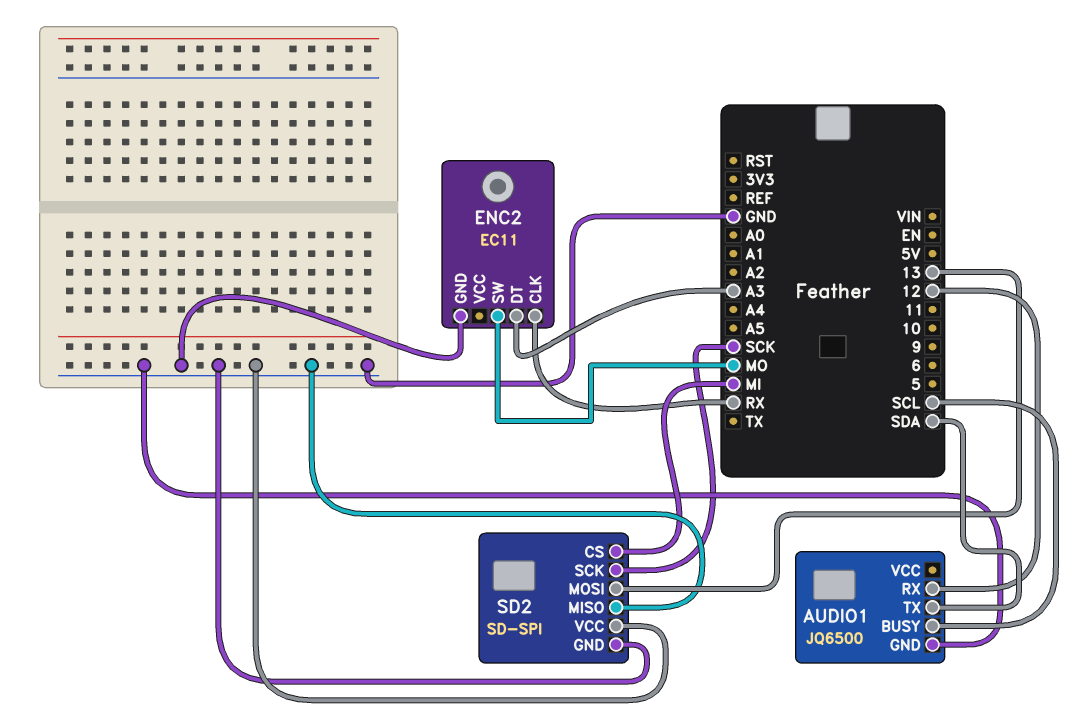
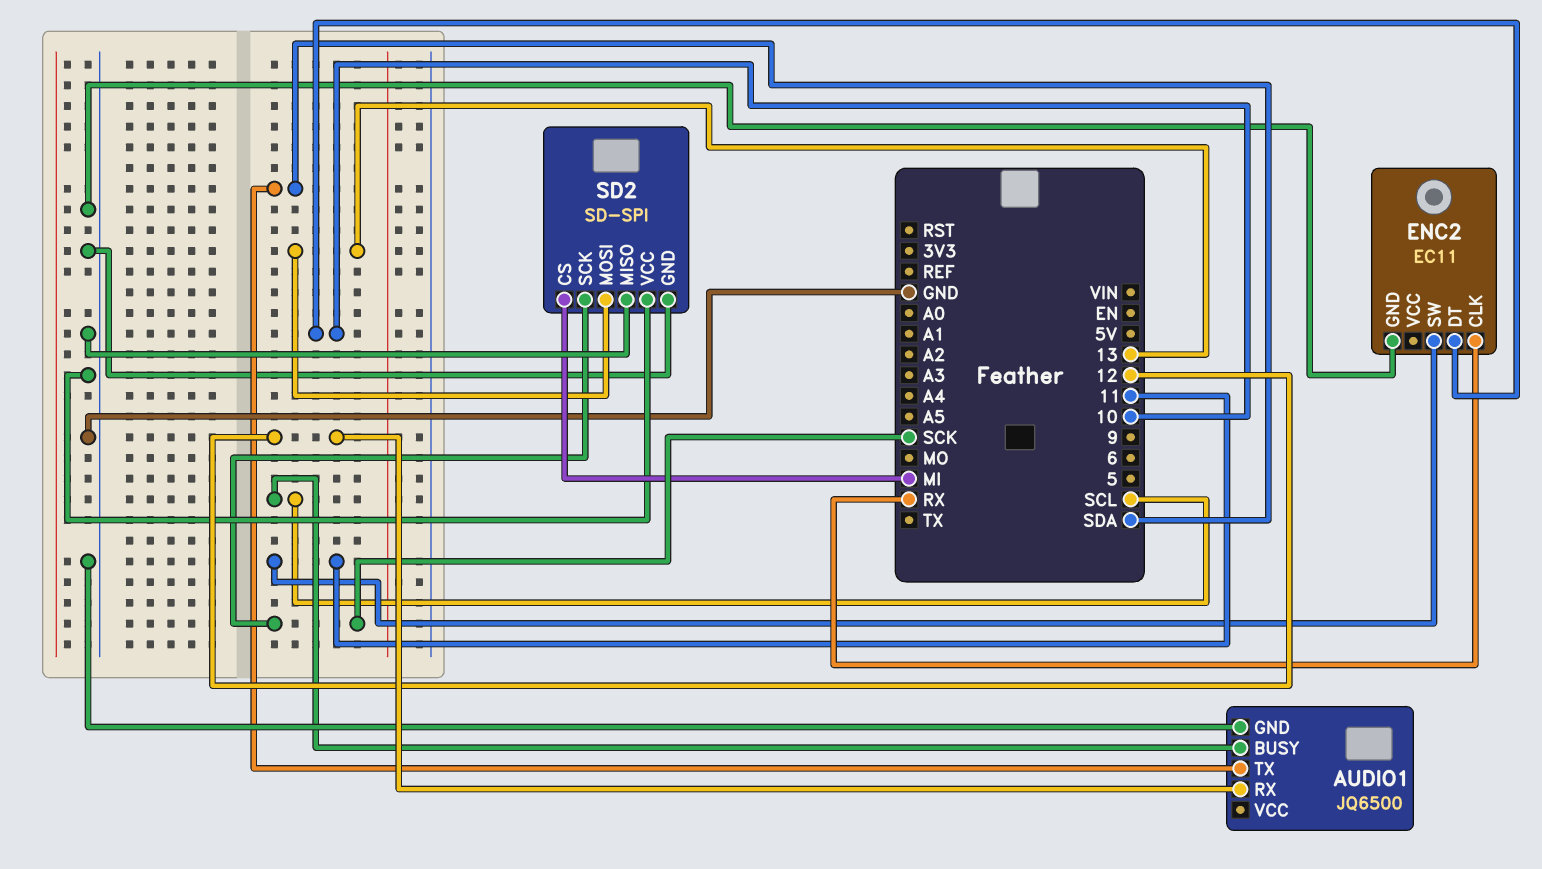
ENC2 pin DT: A3 -> 10
ENC2 pin SW: MO -> 11

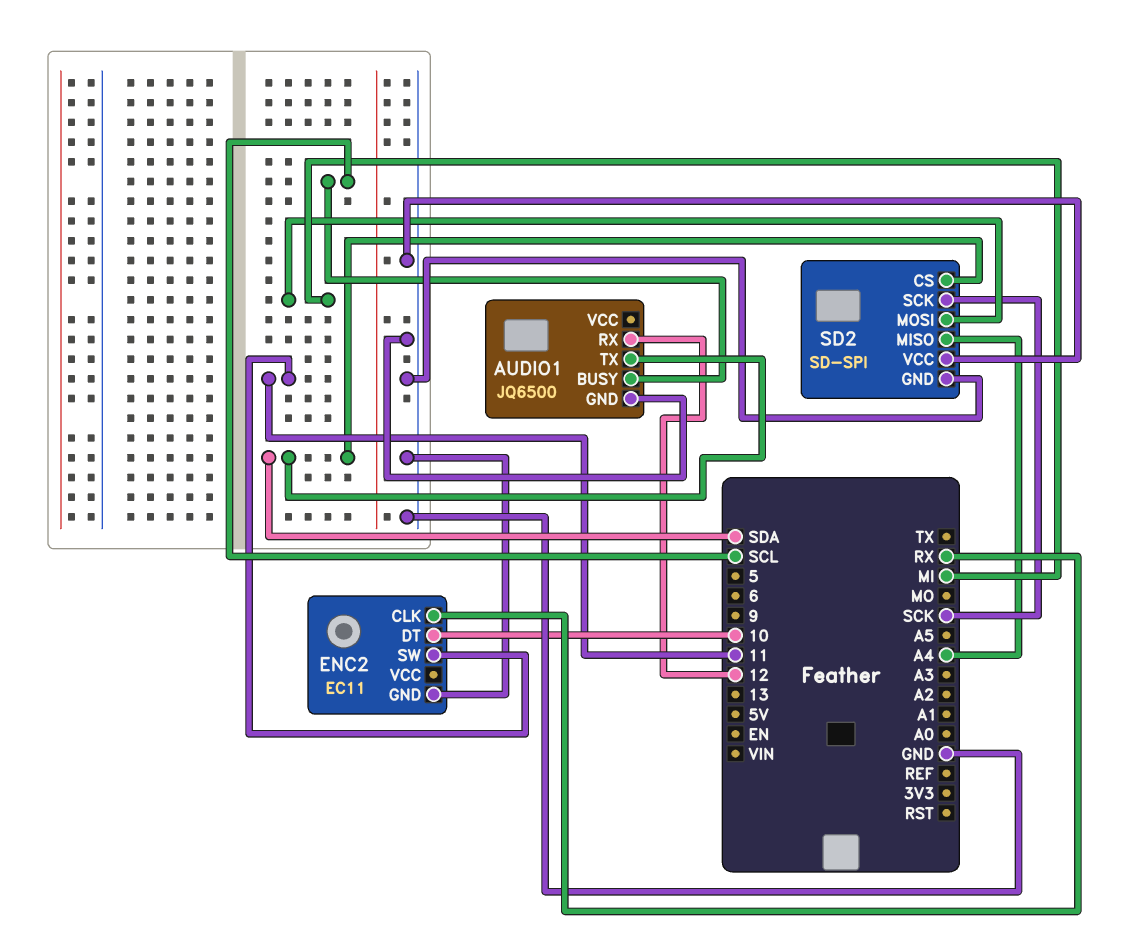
SD2 pin CS: MI -> SDA
SD2 pin MISO: GND -> A4
SD2 pin MOSI: 13 -> MI

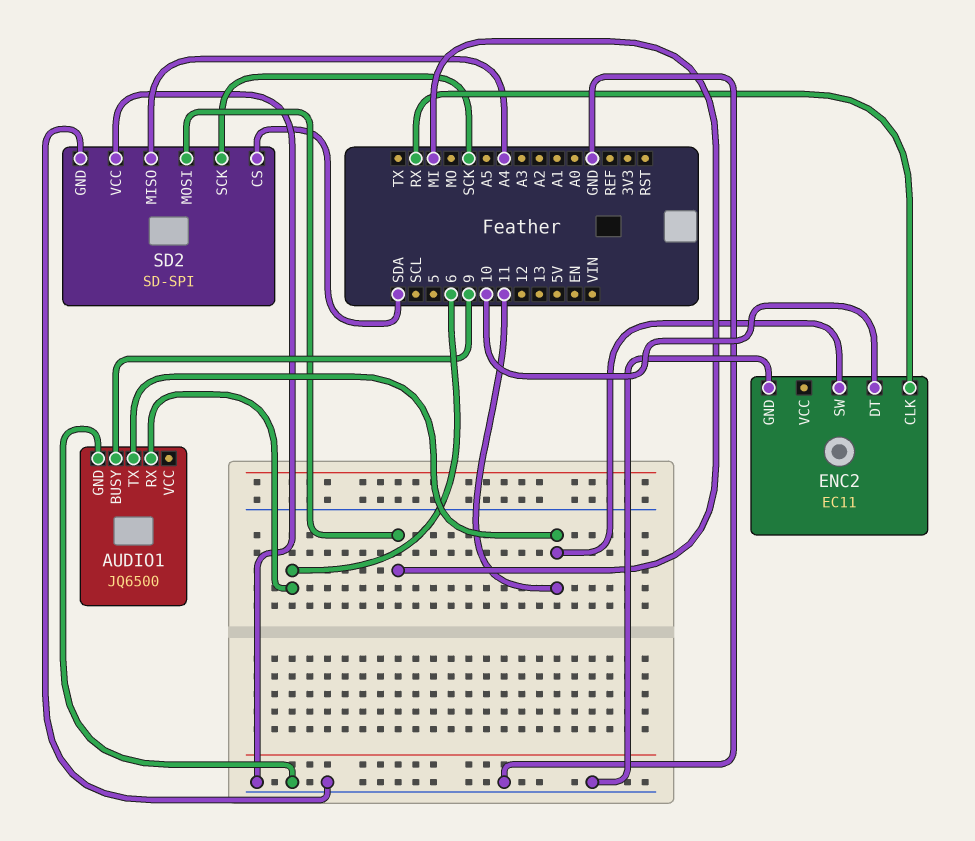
AUDIO1 pin BUSY: SCL -> 9
AUDIO1 pin RX: 12 -> 6
AUDIO1 pin TX: SDA -> 11

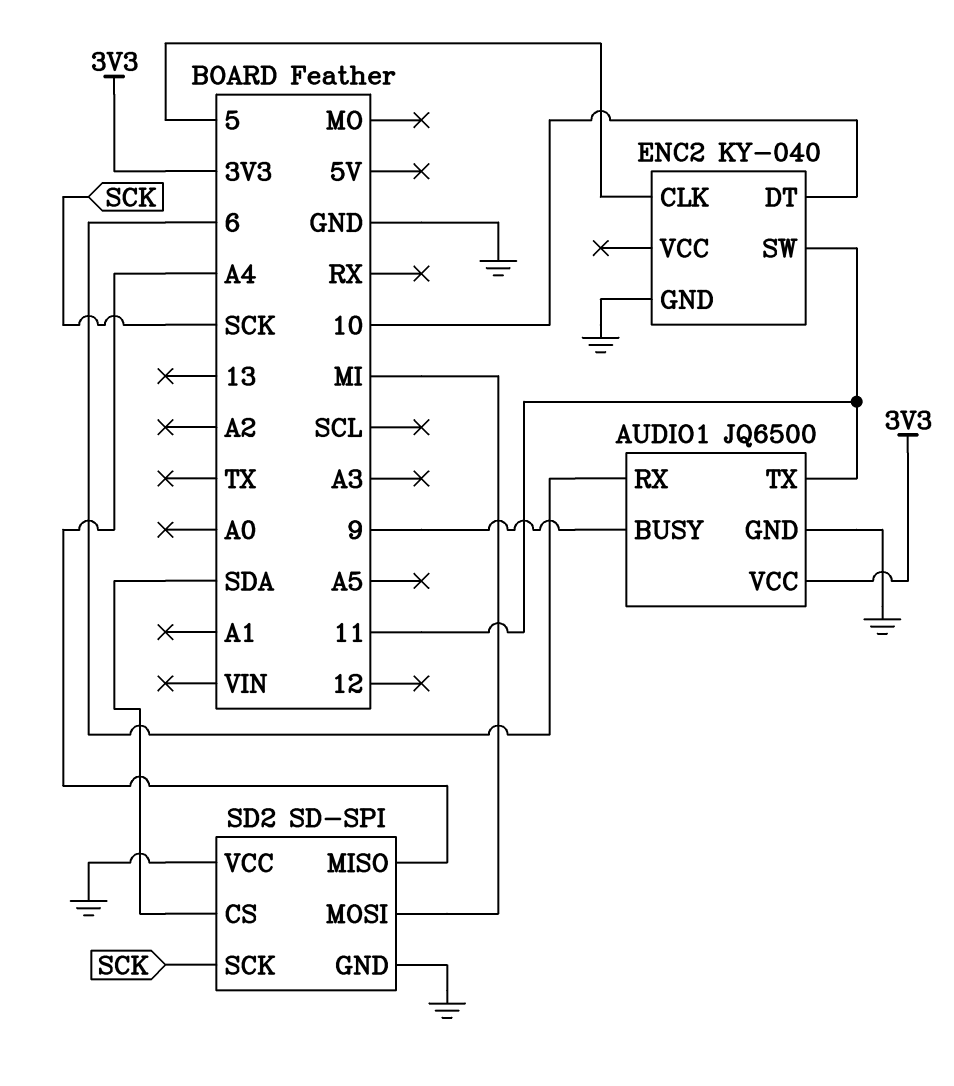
AUDIO1 pin VCC: none -> 3V3
ENC2: EC11 -> KY-040
ENC2 pin CLK: RX -> 5

